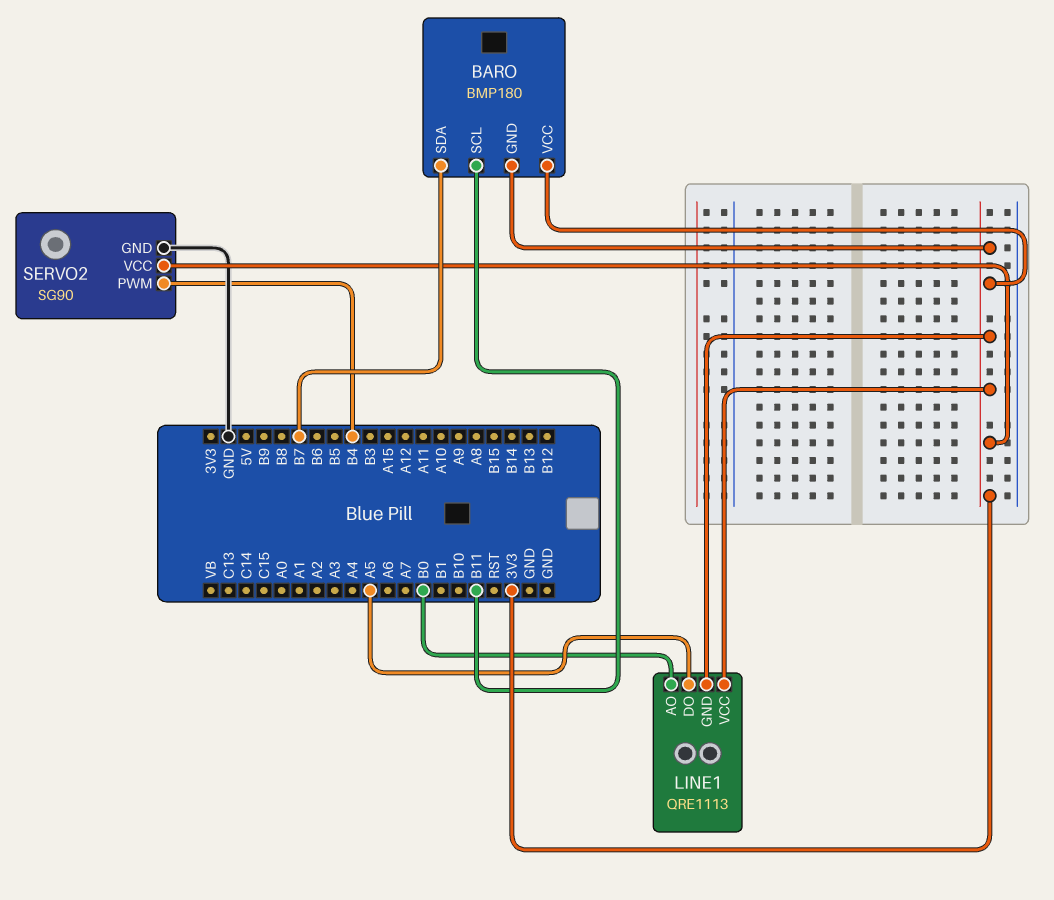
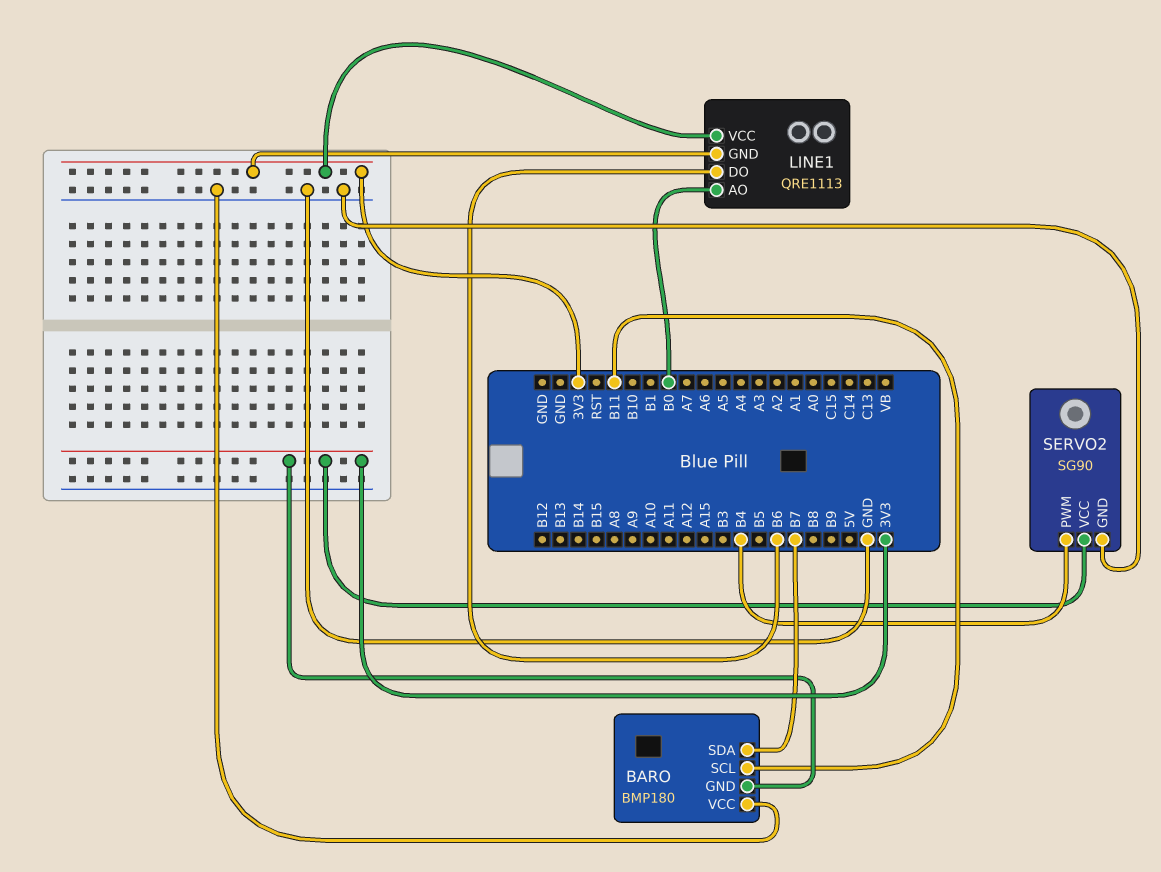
BARO pin VCC: 3V3 -> GND
LINE1 pin DO: A5 -> B6

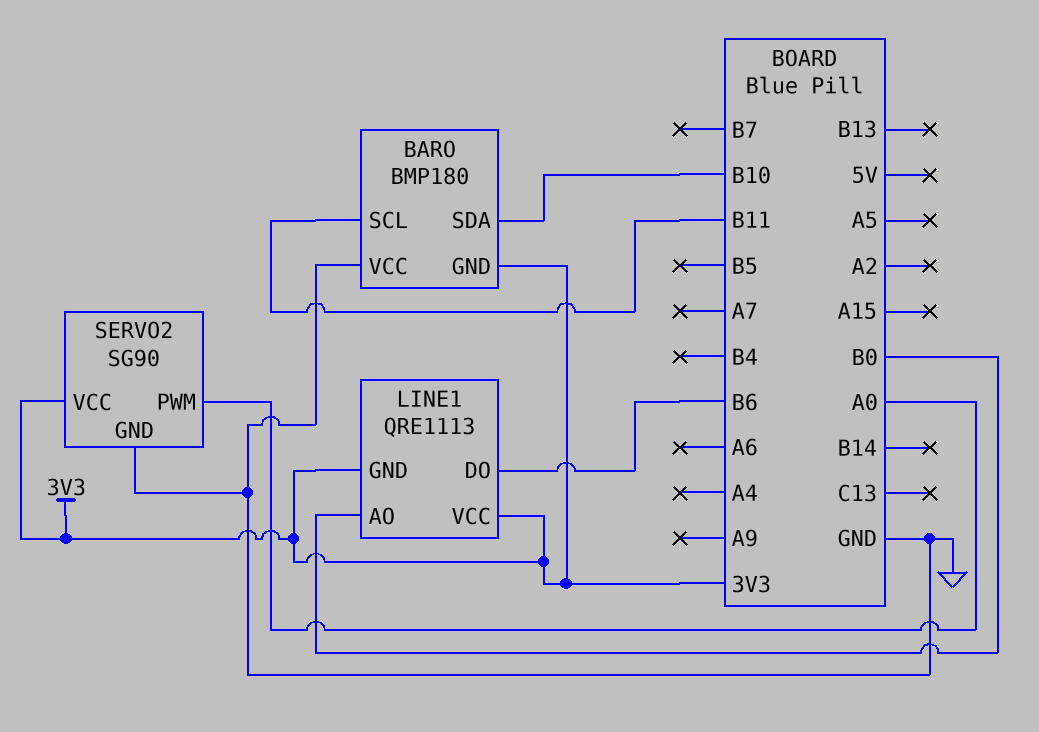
BARO pin SDA: B7 -> B10
SERVO2 pin PWM: B4 -> A0

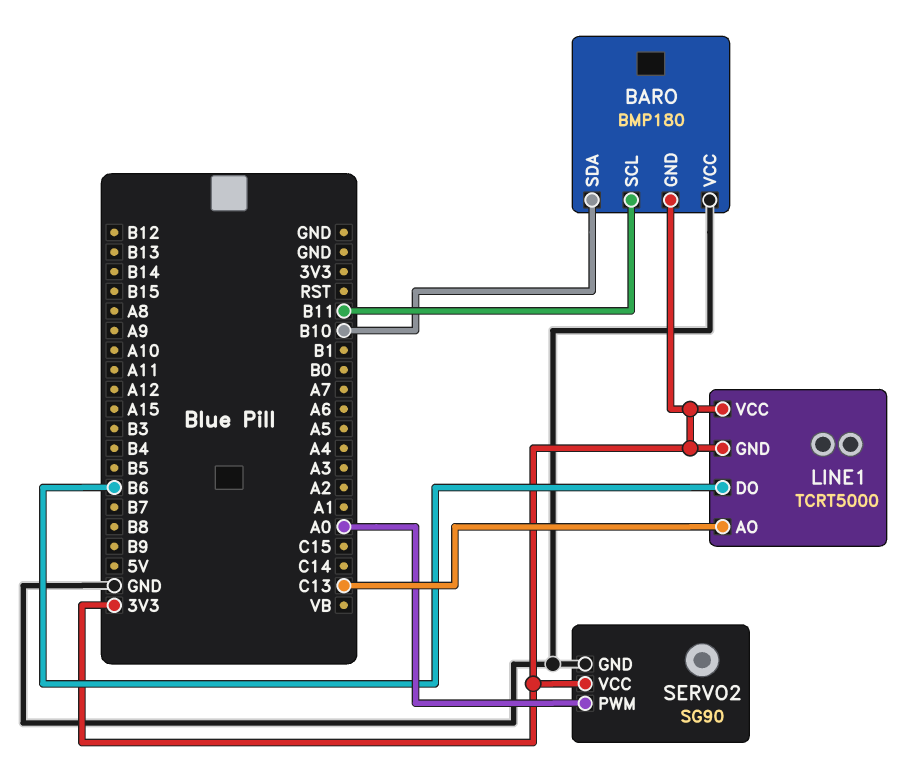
LINE1: QRE1113 -> TCRT5000
LINE1 pin AO: B0 -> C13

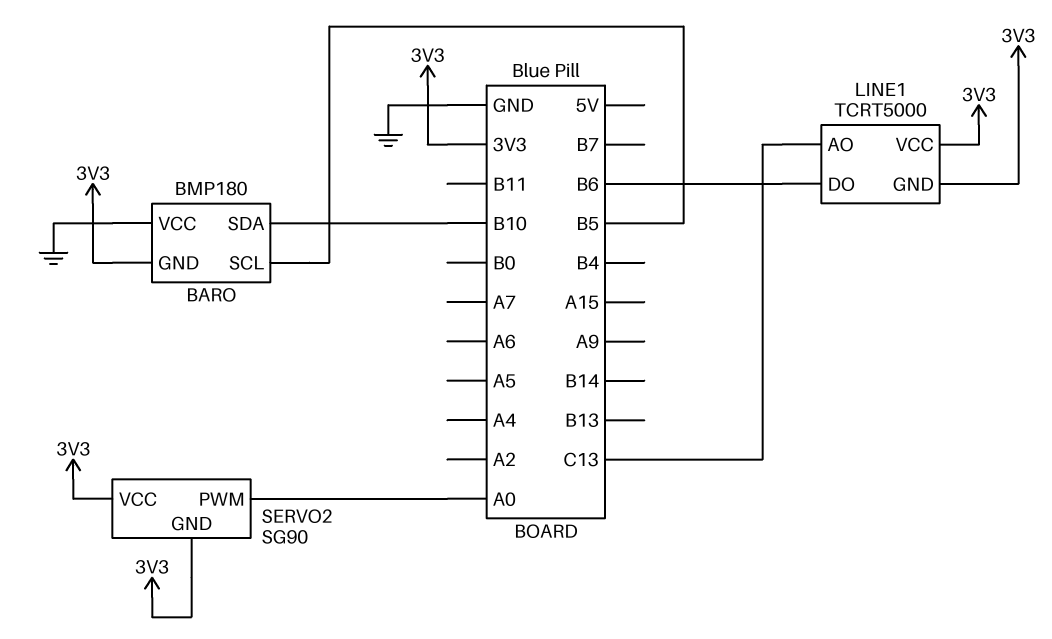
BARO pin SCL: B11 -> B5
SERVO2 pin GND: GND -> 3V3

